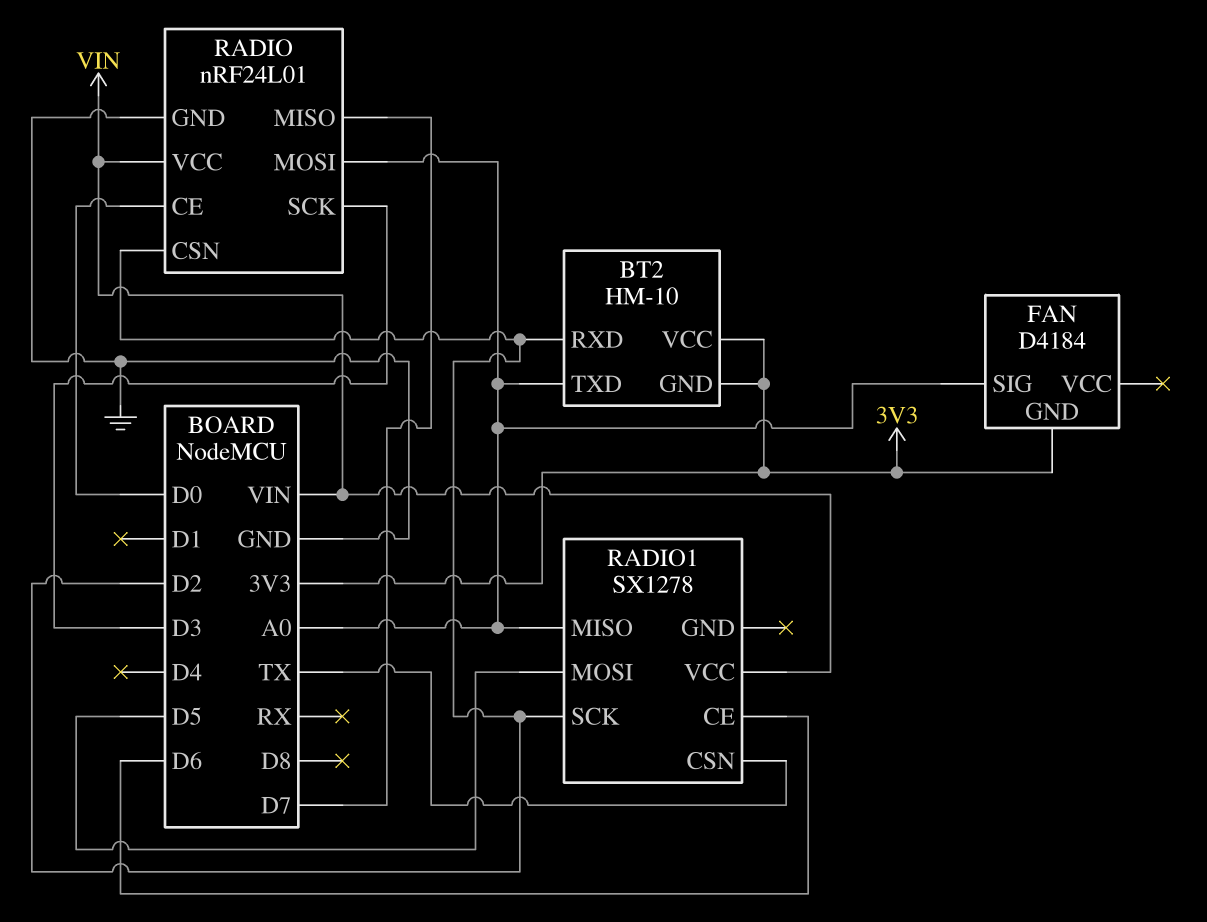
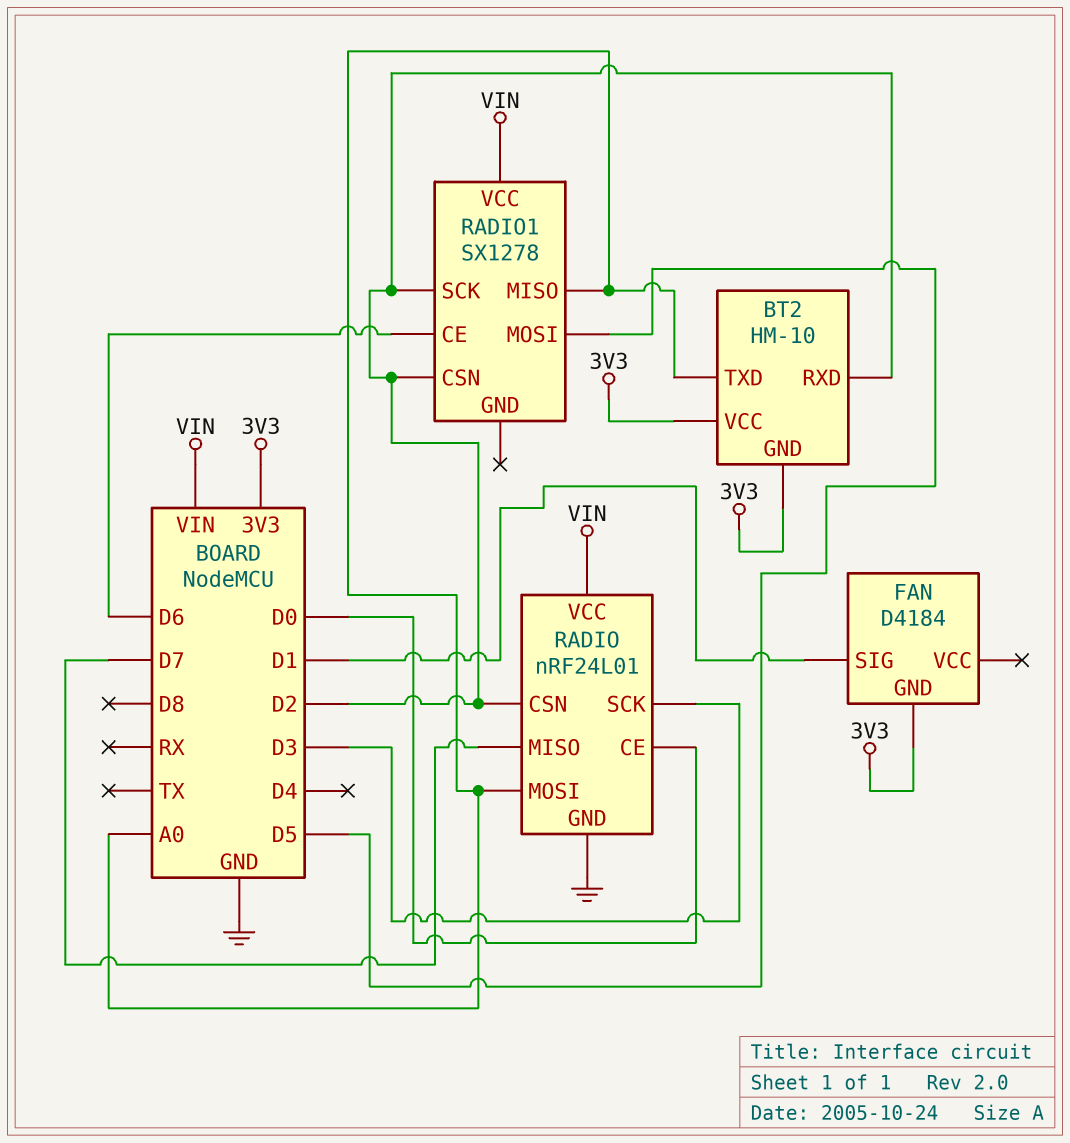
FAN pin SIG: A0 -> D1
RADIO1 pin CSN: TX -> D2

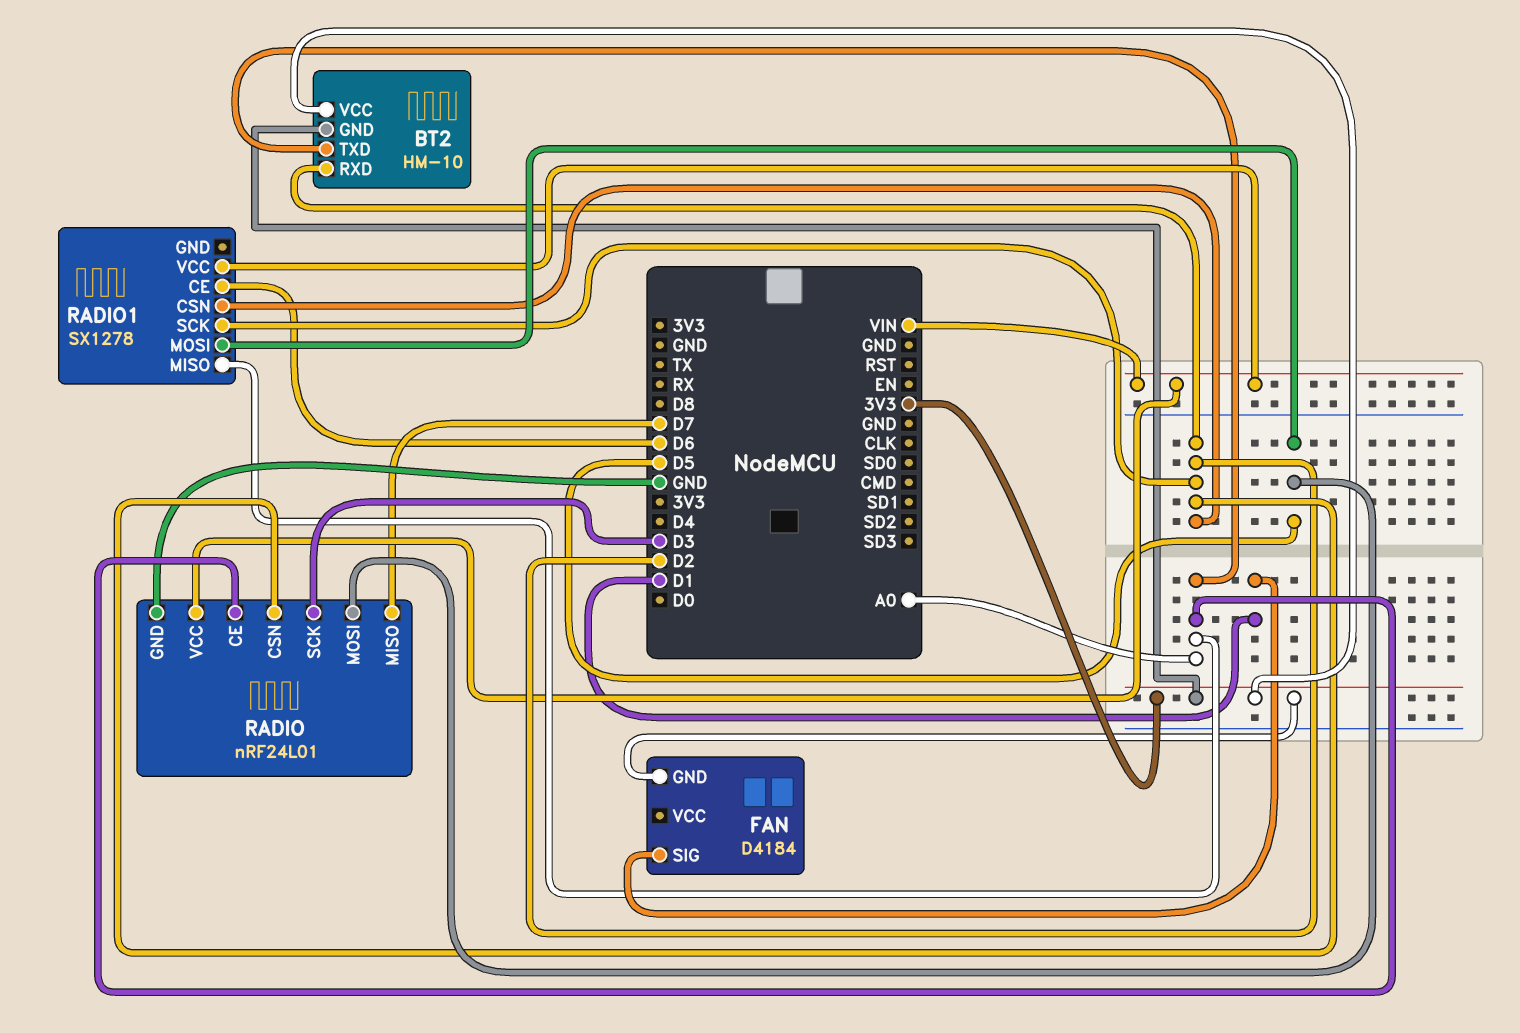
RADIO pin CE: D0 -> A0
RADIO pin MOSI: A0 -> D5

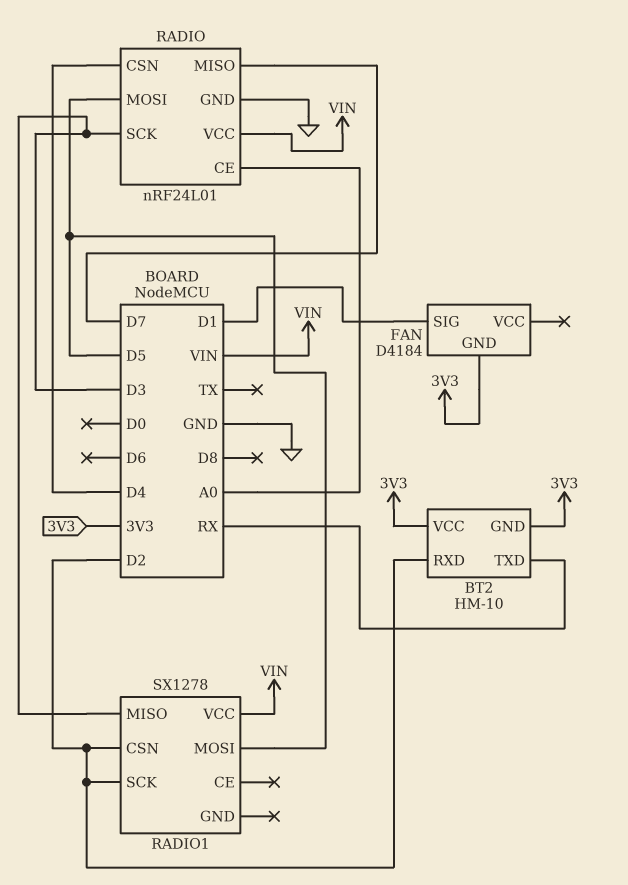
BT2 pin TXD: A0 -> RX
RADIO pin CSN: D2 -> D4
RADIO1 pin CE: D6 -> none
RADIO1 pin MISO: A0 -> D3

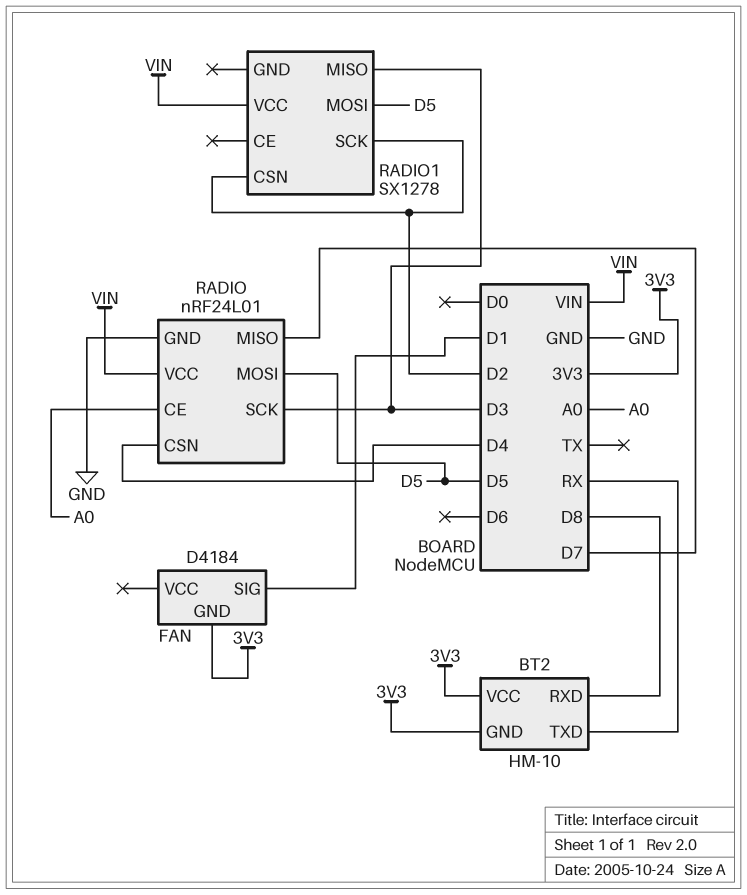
BT2 pin RXD: D2 -> D8

